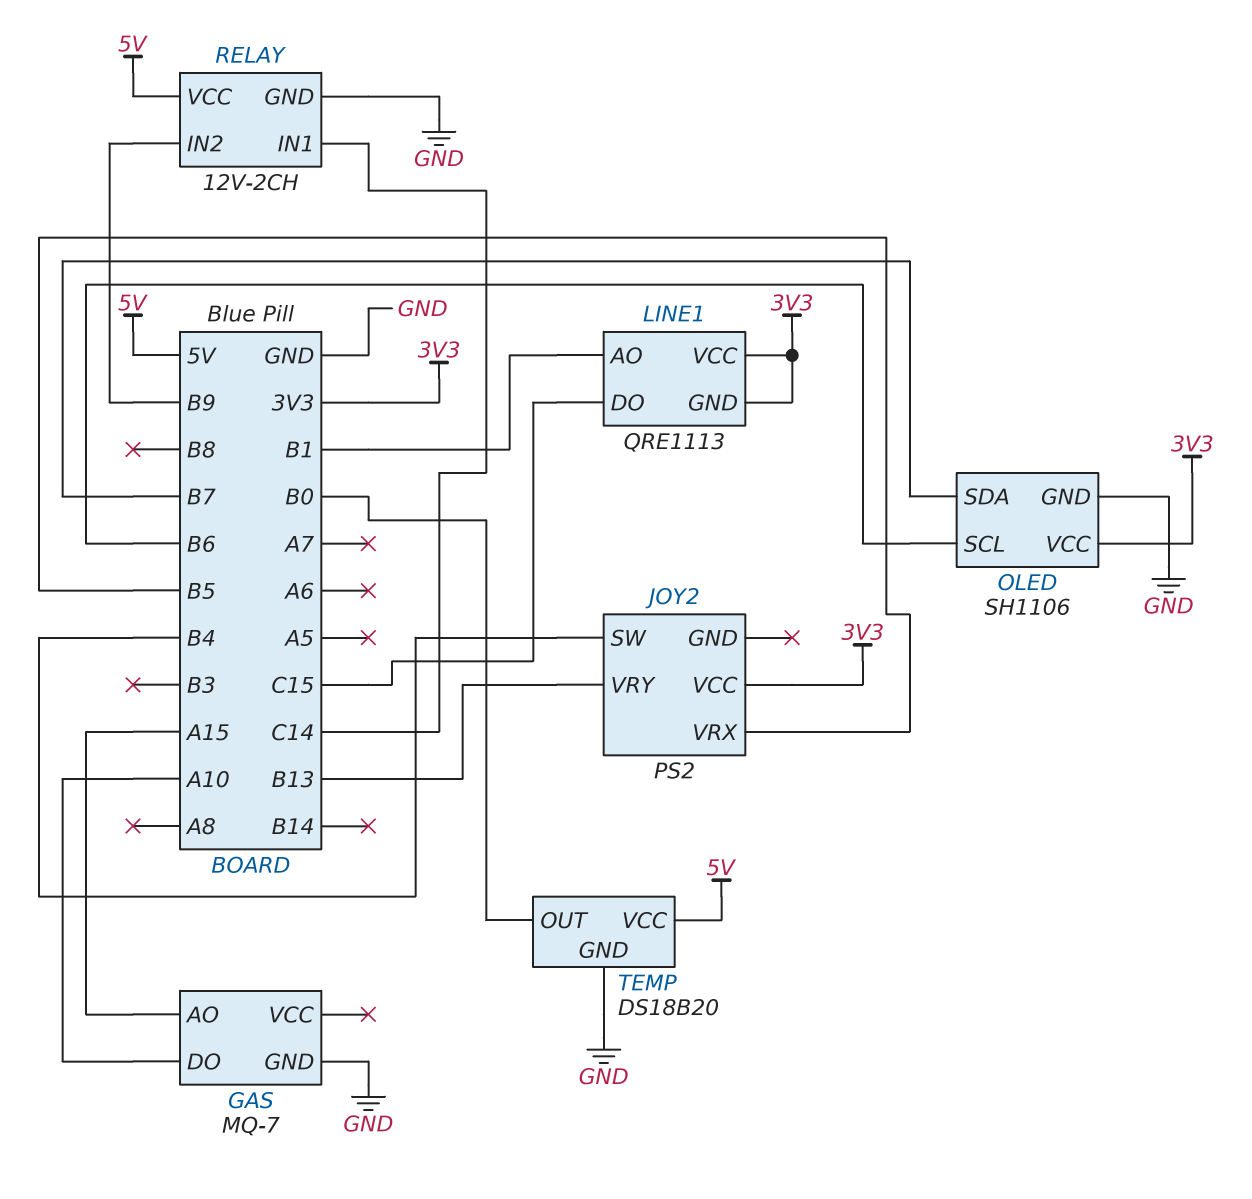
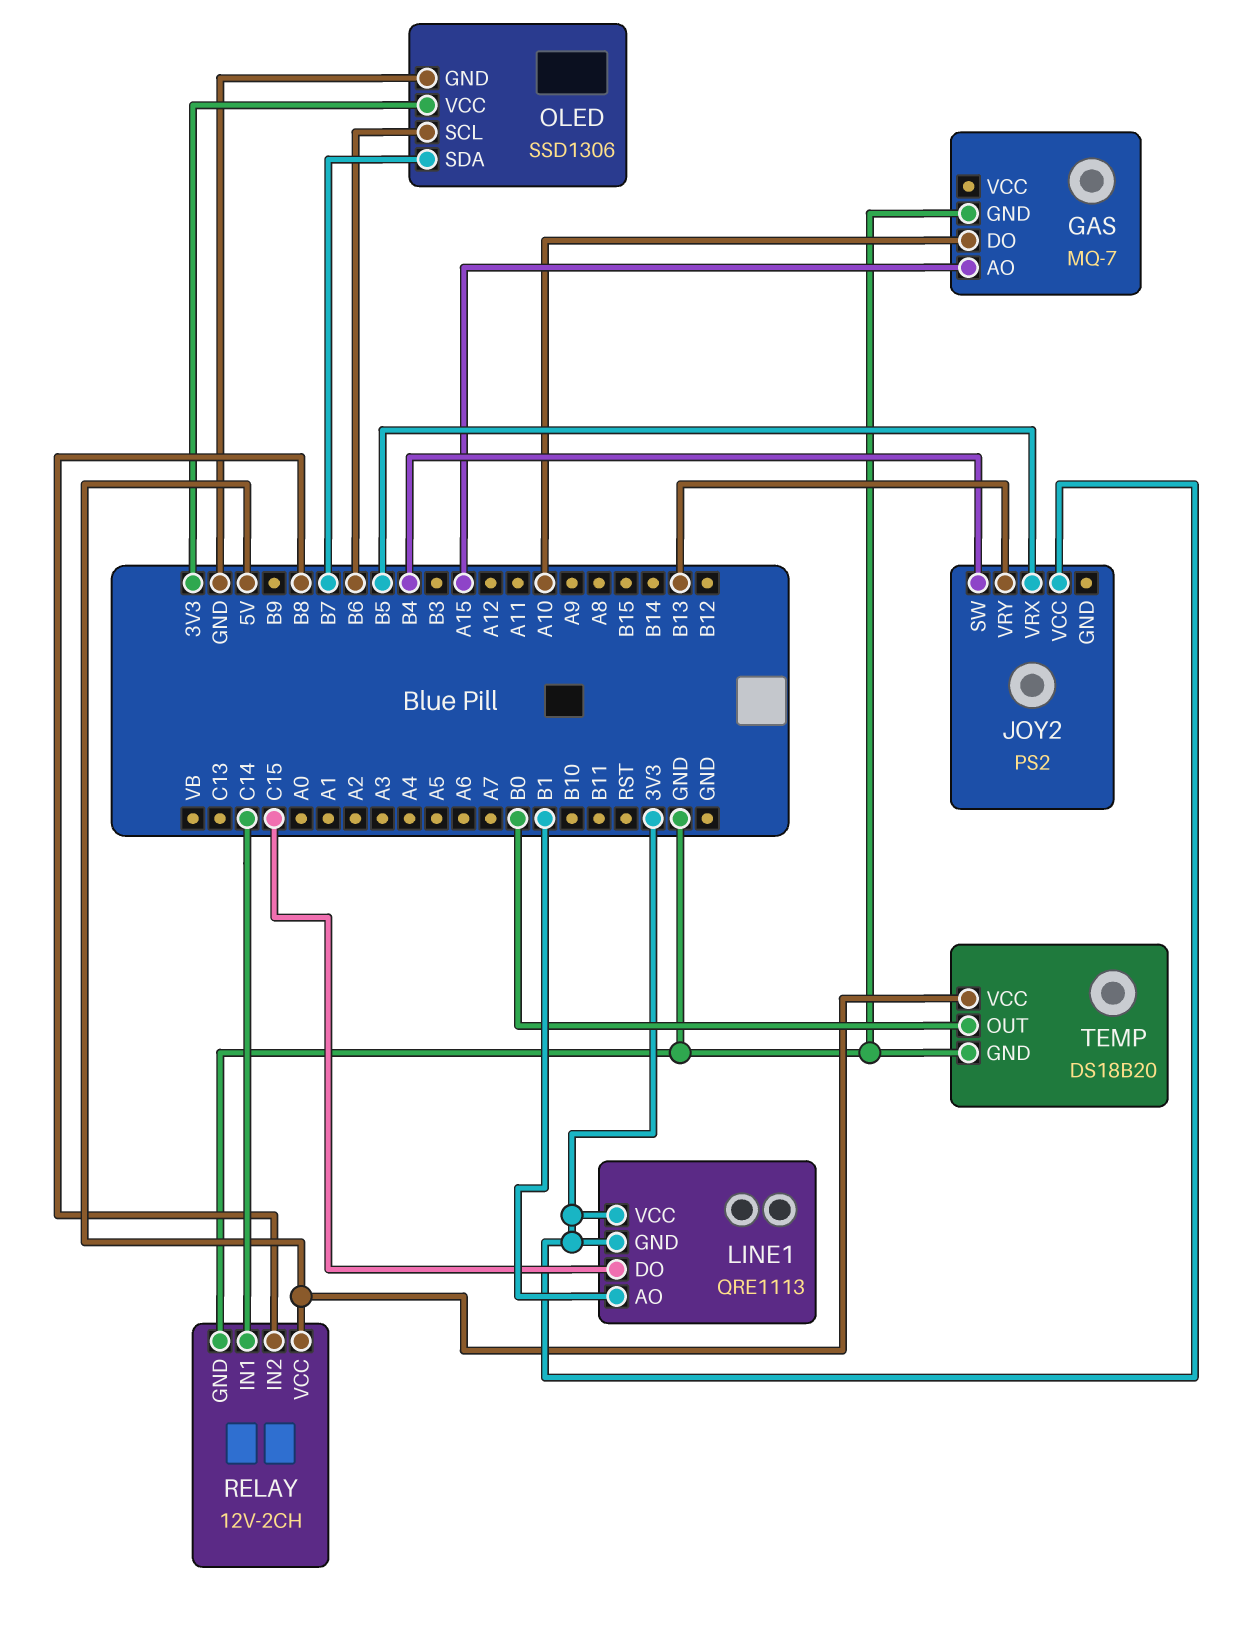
OLED: SH1106 -> SSD1306
RELAY pin IN2: B9 -> B8

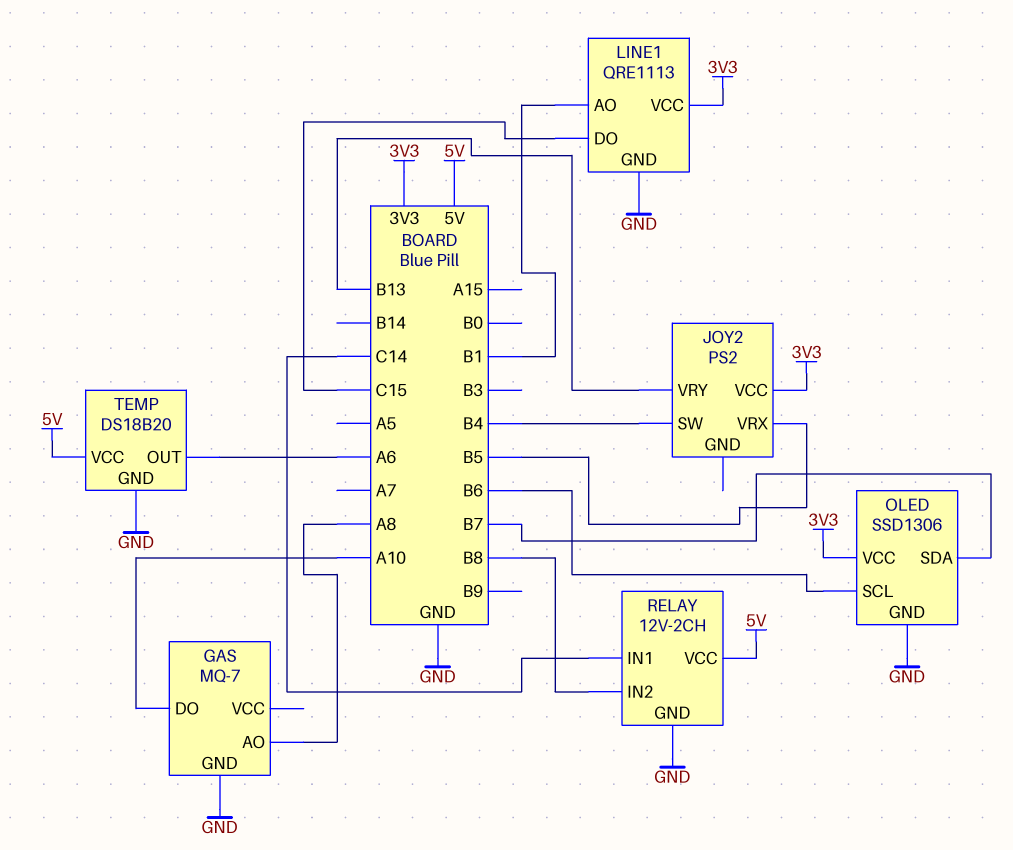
GAS pin AO: A15 -> A8
LINE1 pin GND: 3V3 -> GND
TEMP pin OUT: B0 -> A6

